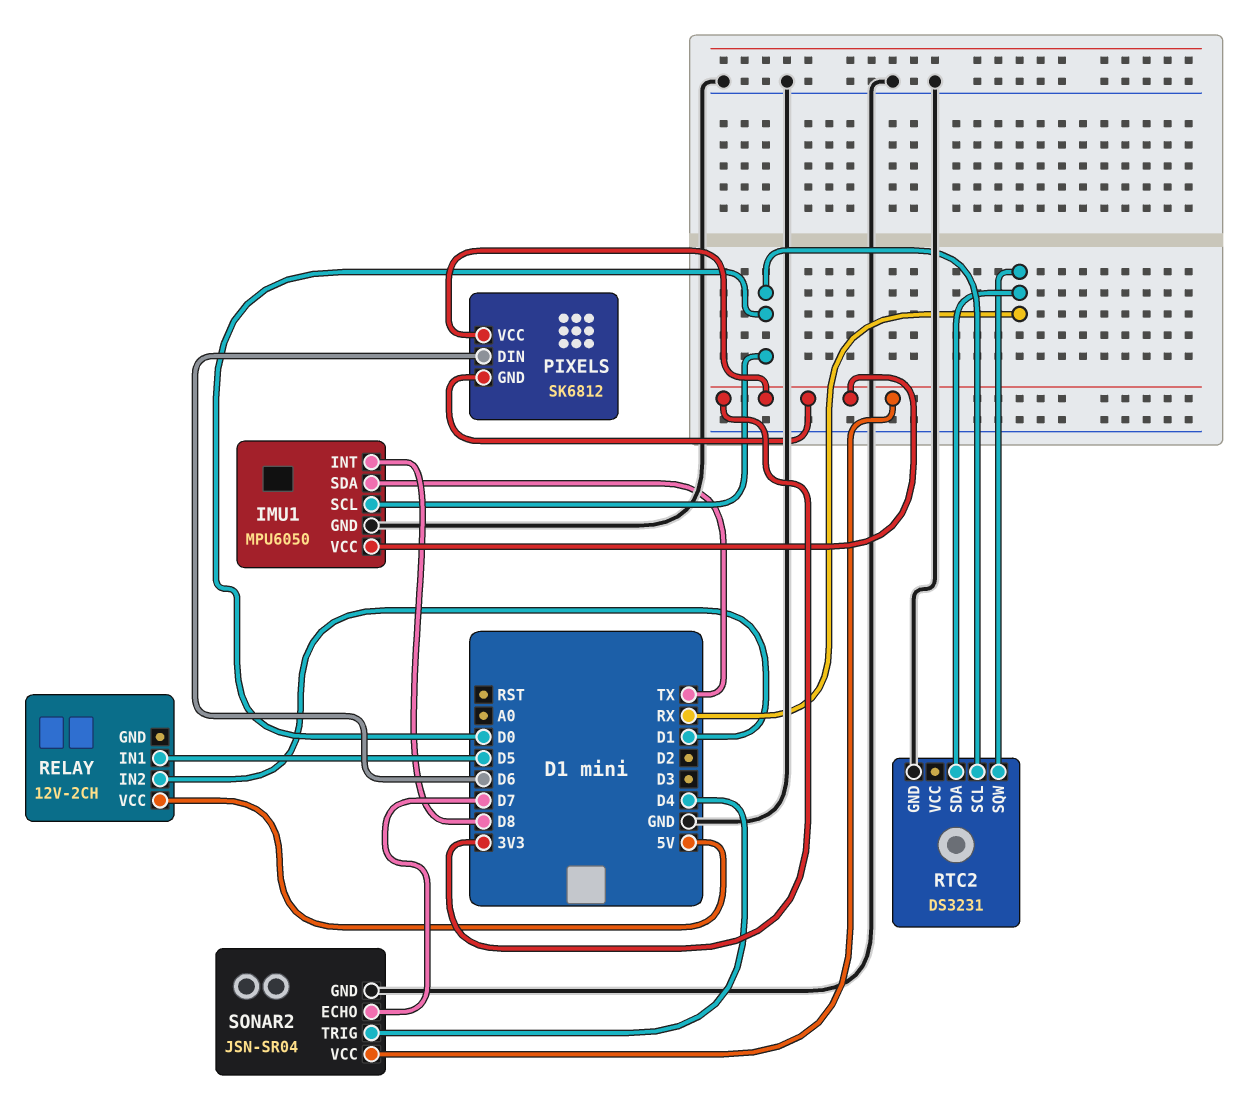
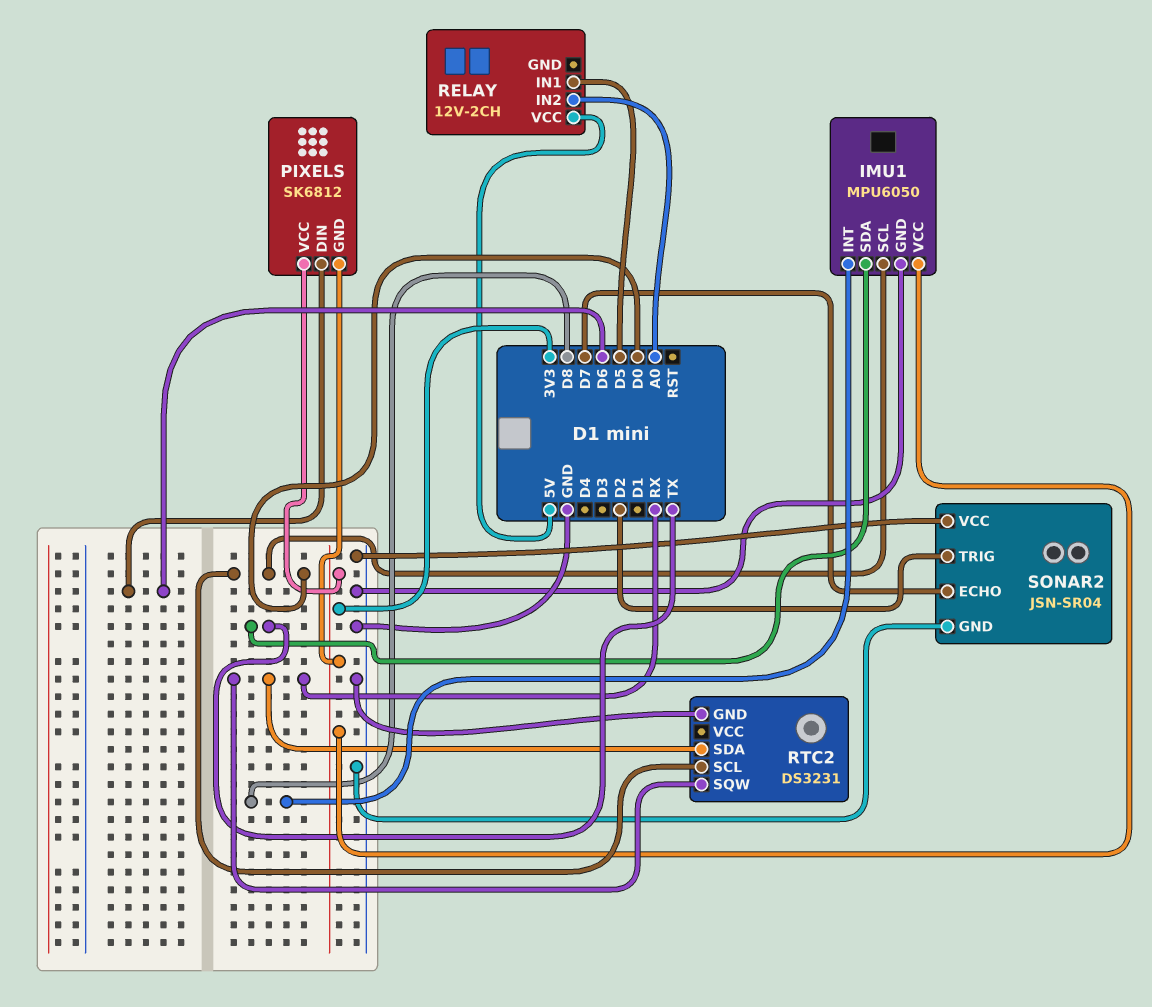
RELAY pin IN2: D1 -> A0
SONAR2 pin TRIG: D4 -> D2
SONAR2 pin VCC: 3V3 -> GND

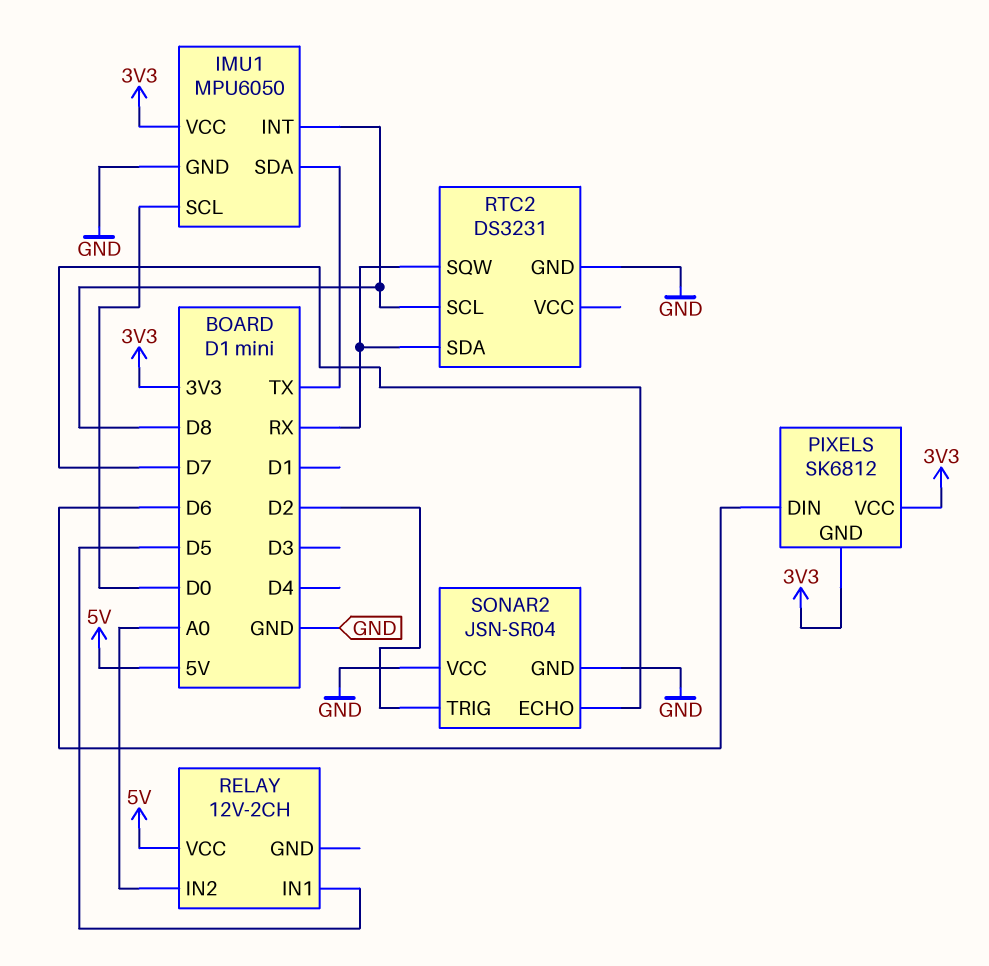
RTC2 pin SCL: D0 -> D8

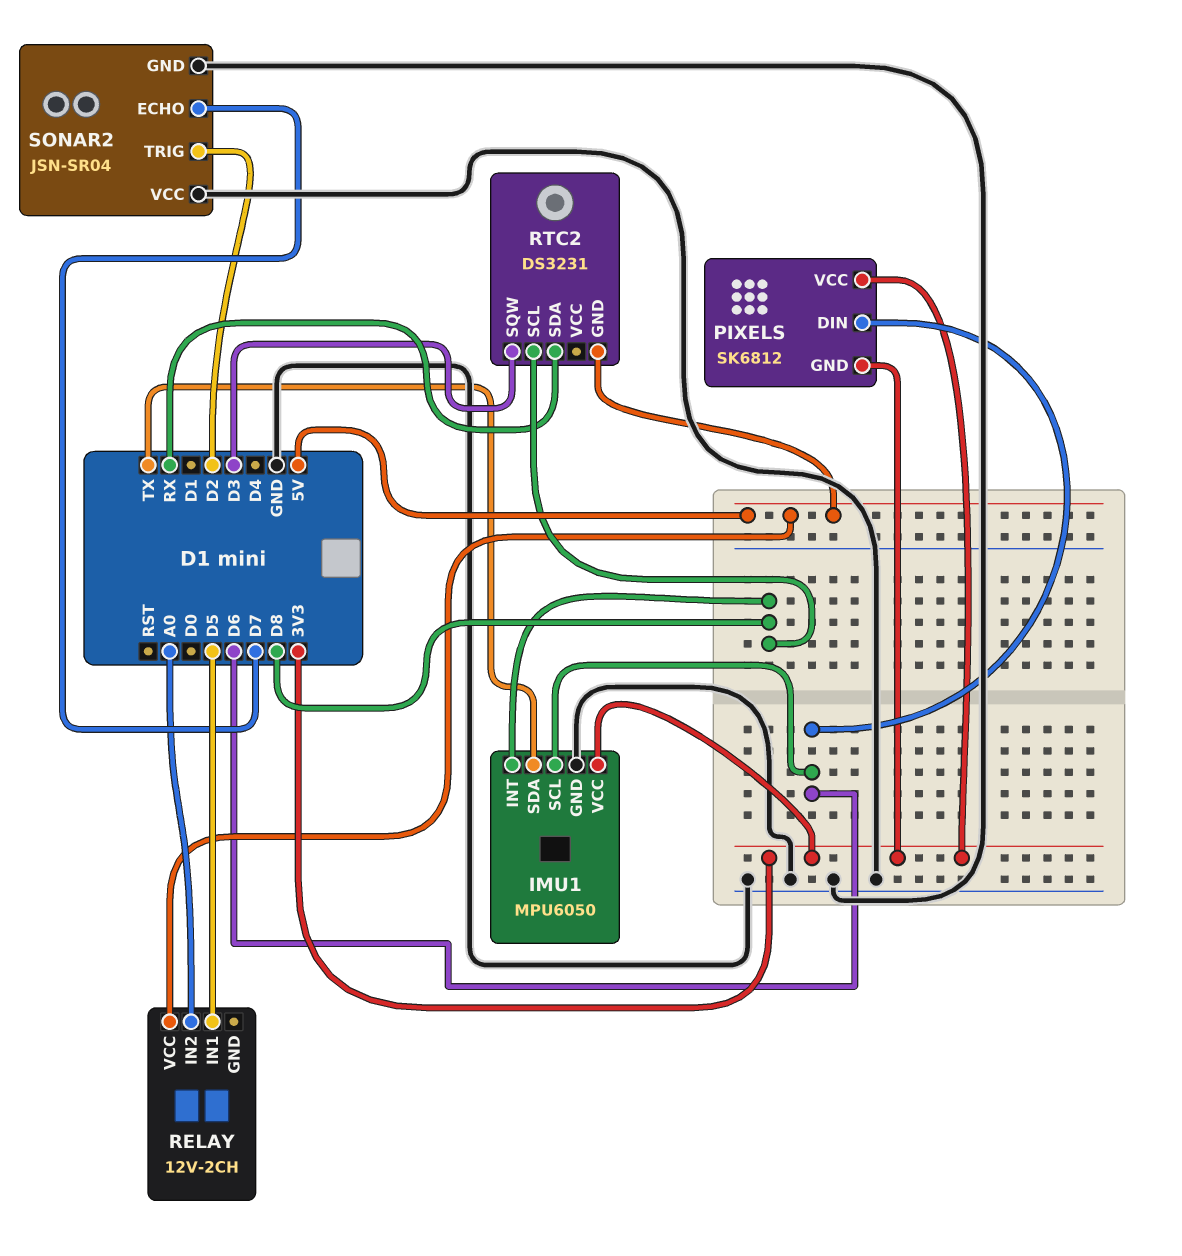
IMU1 pin SCL: D0 -> D6
RTC2 pin GND: GND -> 5V
RTC2 pin SQW: RX -> D3

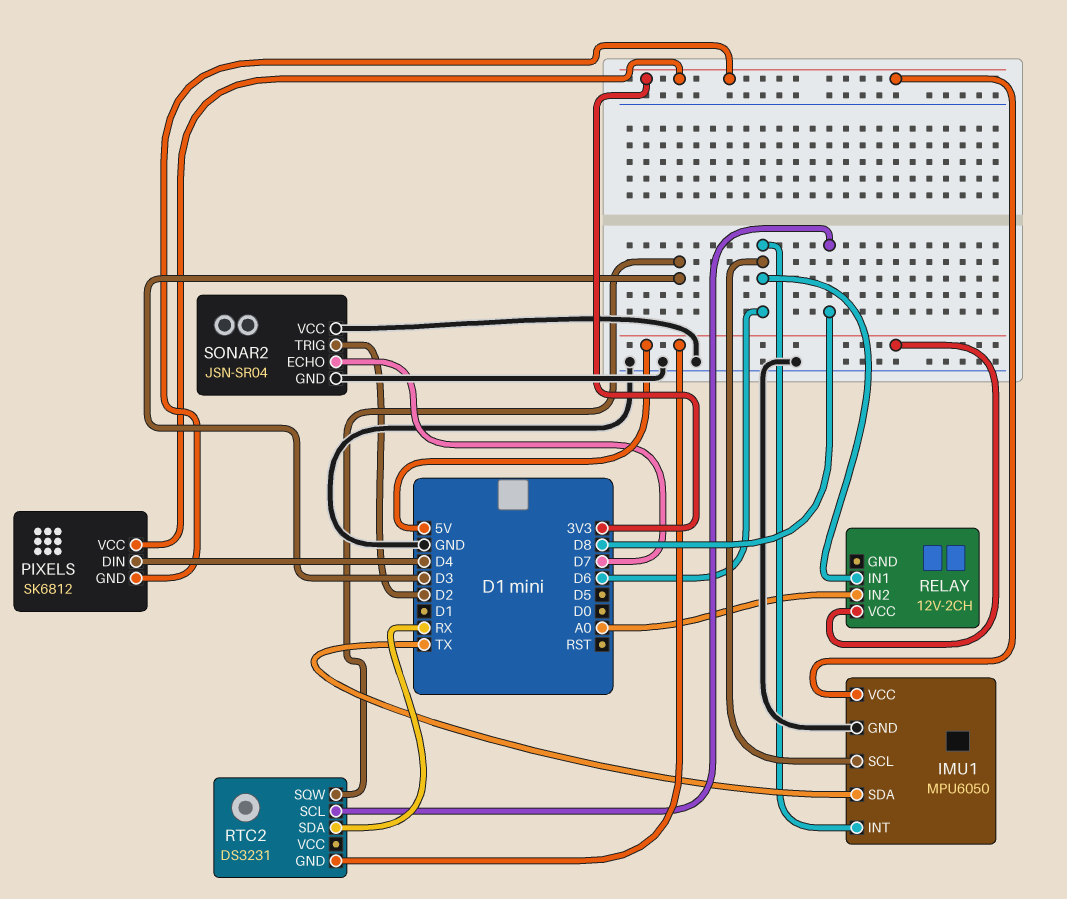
IMU1 pin INT: D8 -> D6
PIXELS pin DIN: D6 -> D4
RELAY pin IN1: D5 -> D6

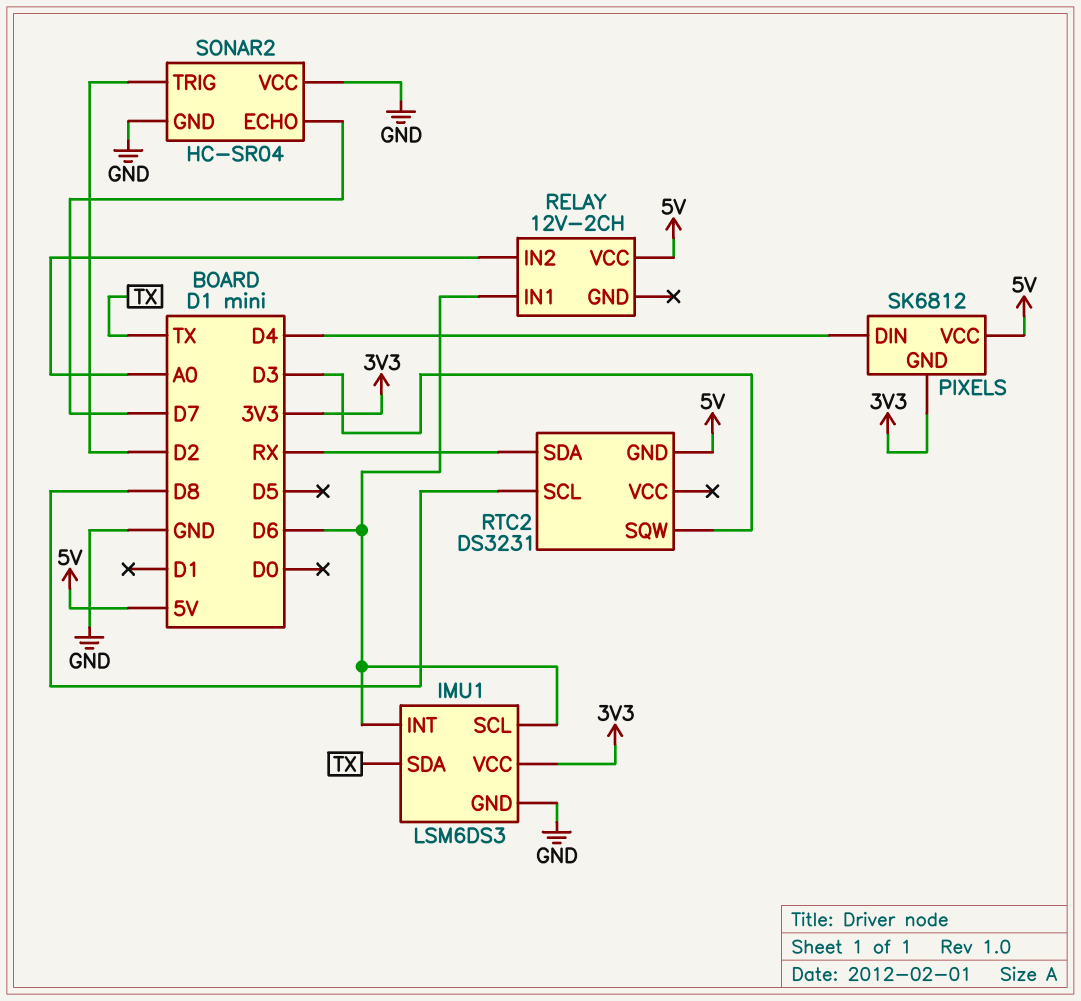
IMU1: MPU6050 -> LSM6DS3
PIXELS pin VCC: 3V3 -> 5V
SONAR2: JSN-SR04 -> HC-SR04

